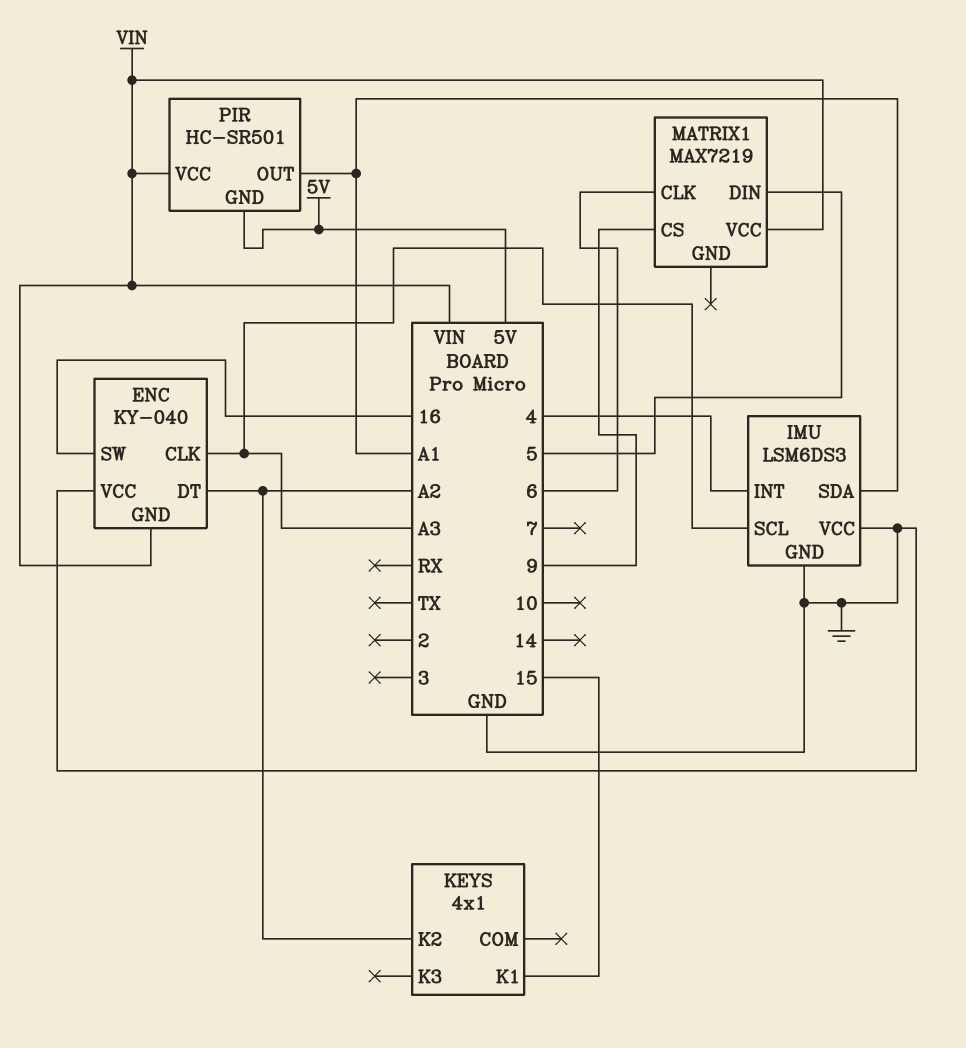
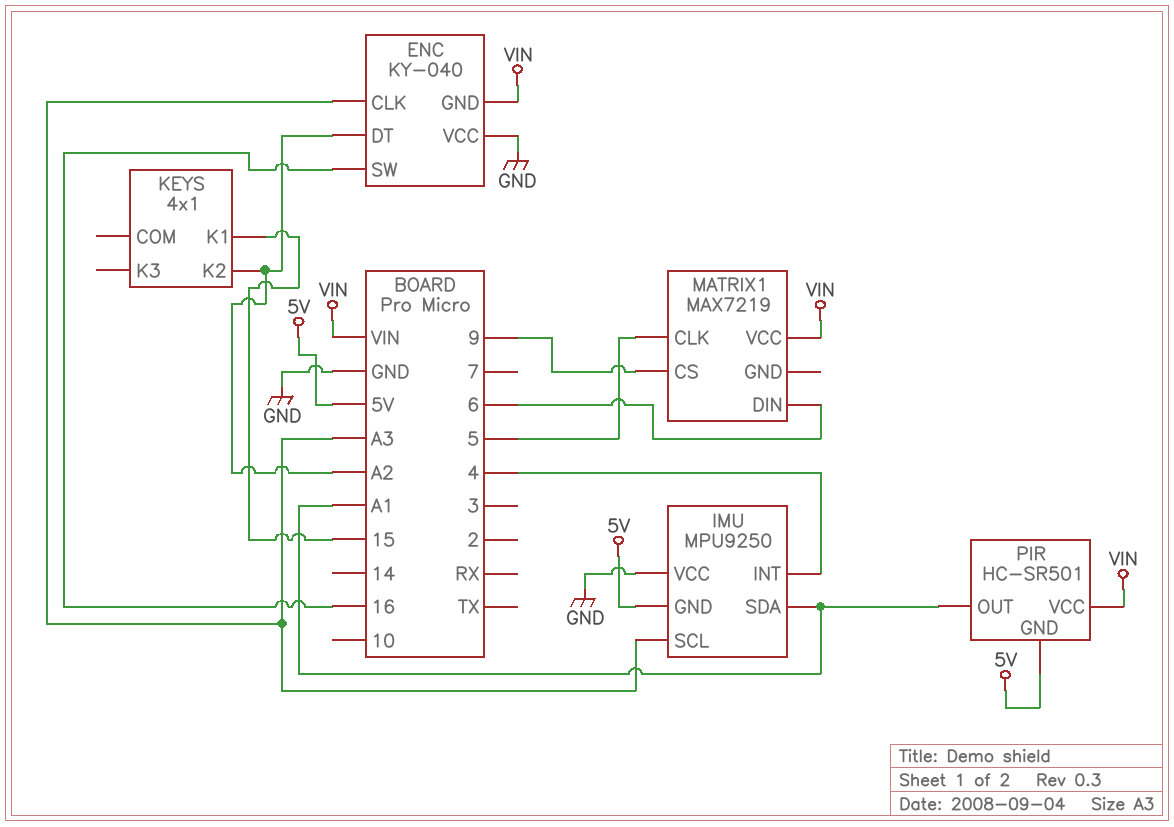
IMU: LSM6DS3 -> MPU9250
IMU pin GND: GND -> 5V
MATRIX1 pin CLK: 6 -> 5
MATRIX1 pin DIN: 5 -> 6

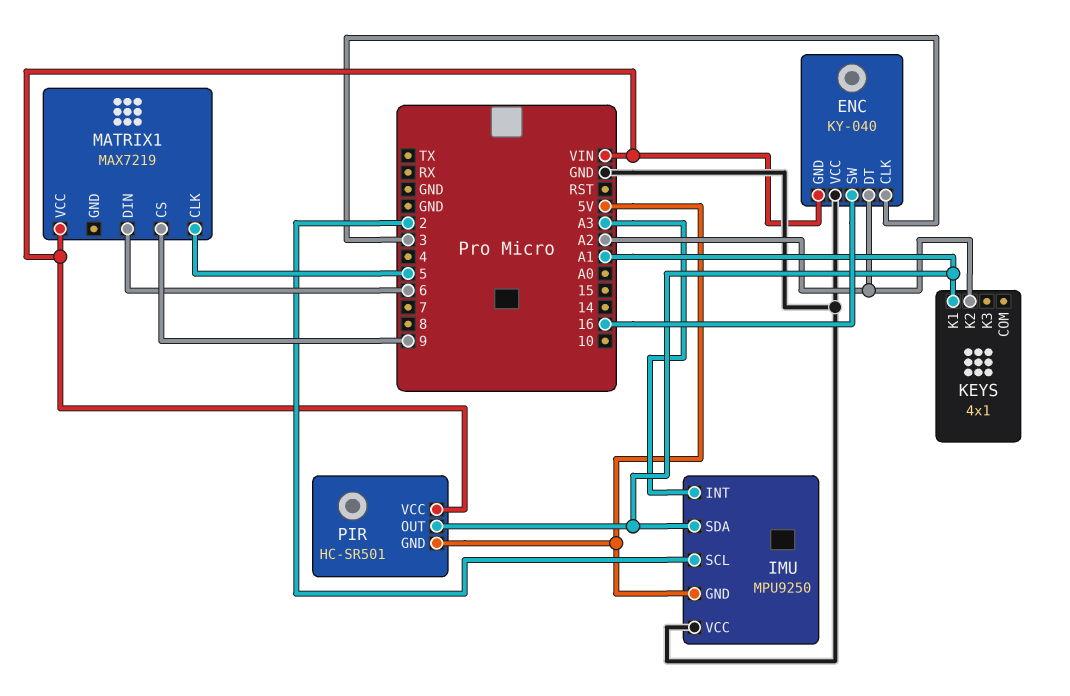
ENC pin CLK: A3 -> 3
IMU pin INT: 4 -> A3
IMU pin SCL: A3 -> 2
KEYS pin K1: 15 -> A1

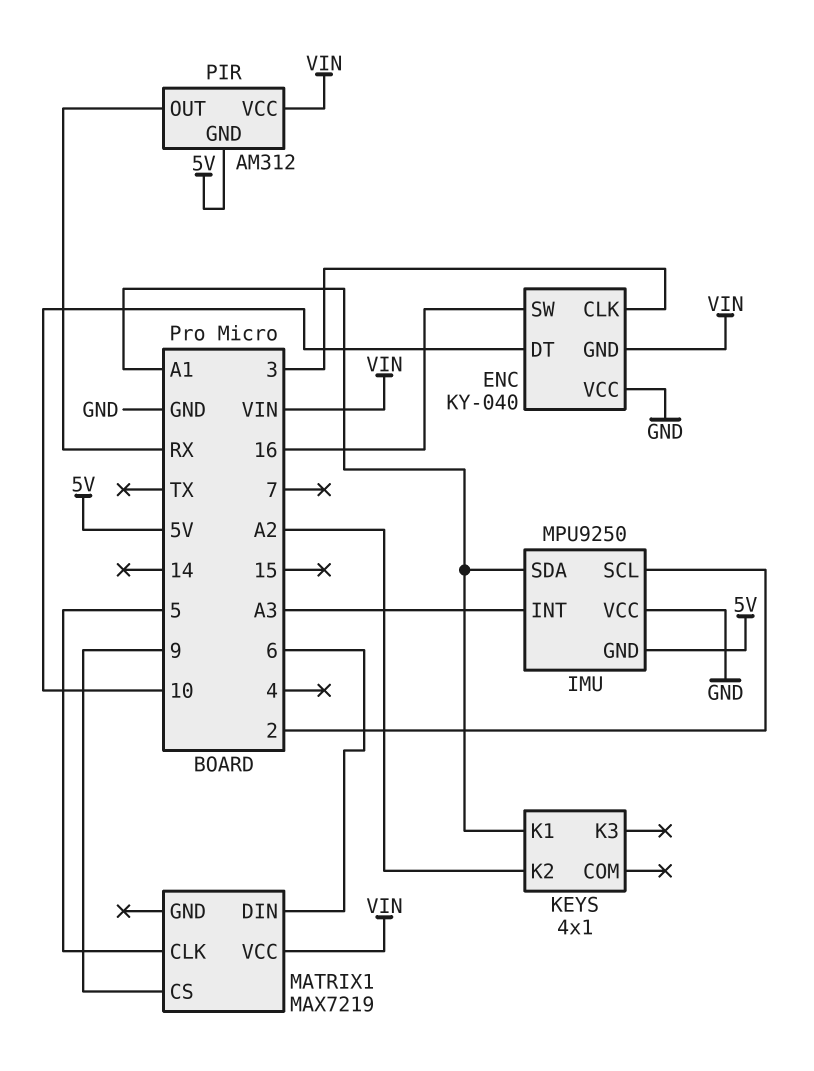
ENC pin DT: A2 -> 10
PIR: HC-SR501 -> AM312
PIR pin OUT: A1 -> RX

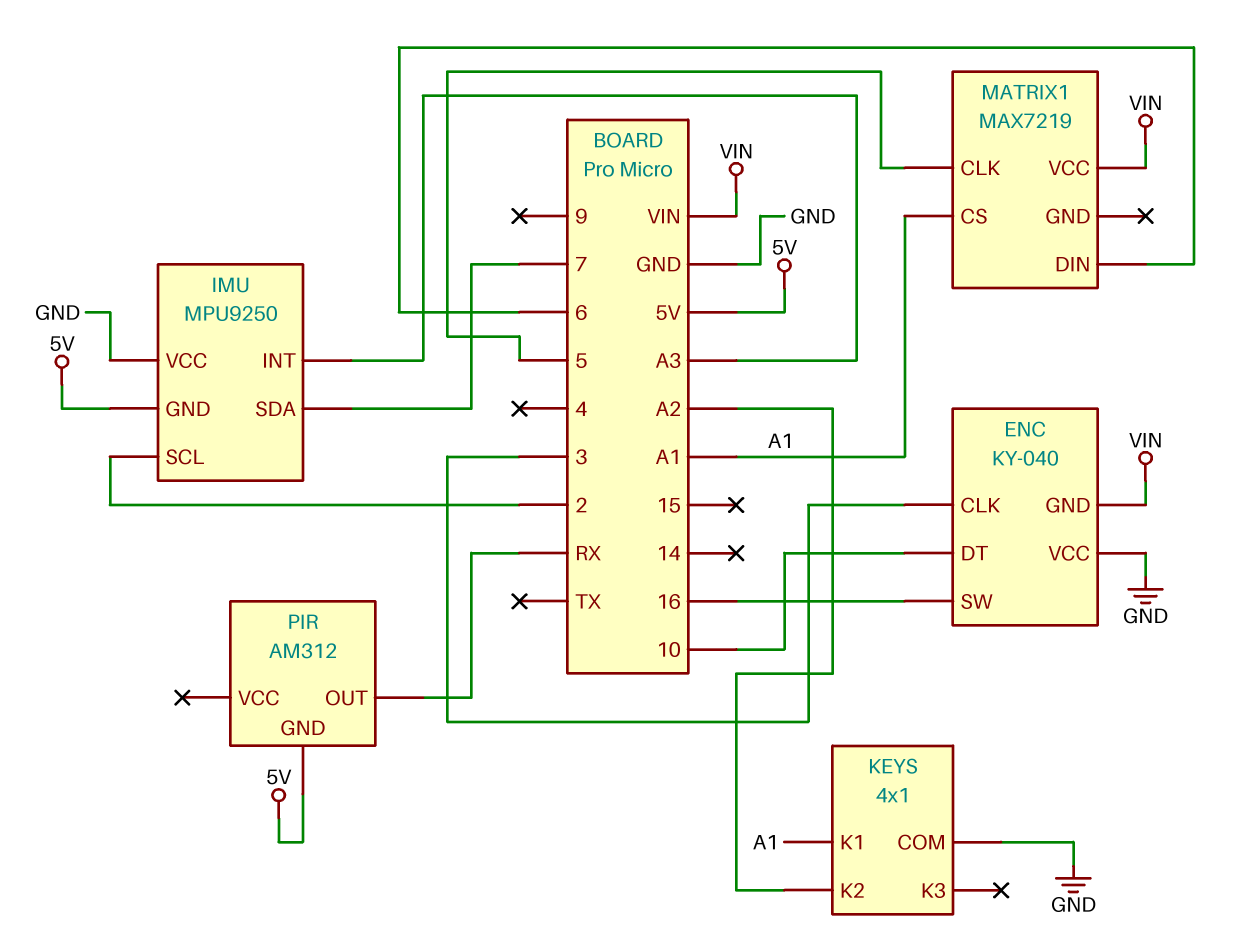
IMU pin SDA: A1 -> 7
KEYS pin COM: none -> GND
MATRIX1 pin CS: 9 -> A1
PIR pin VCC: VIN -> none

